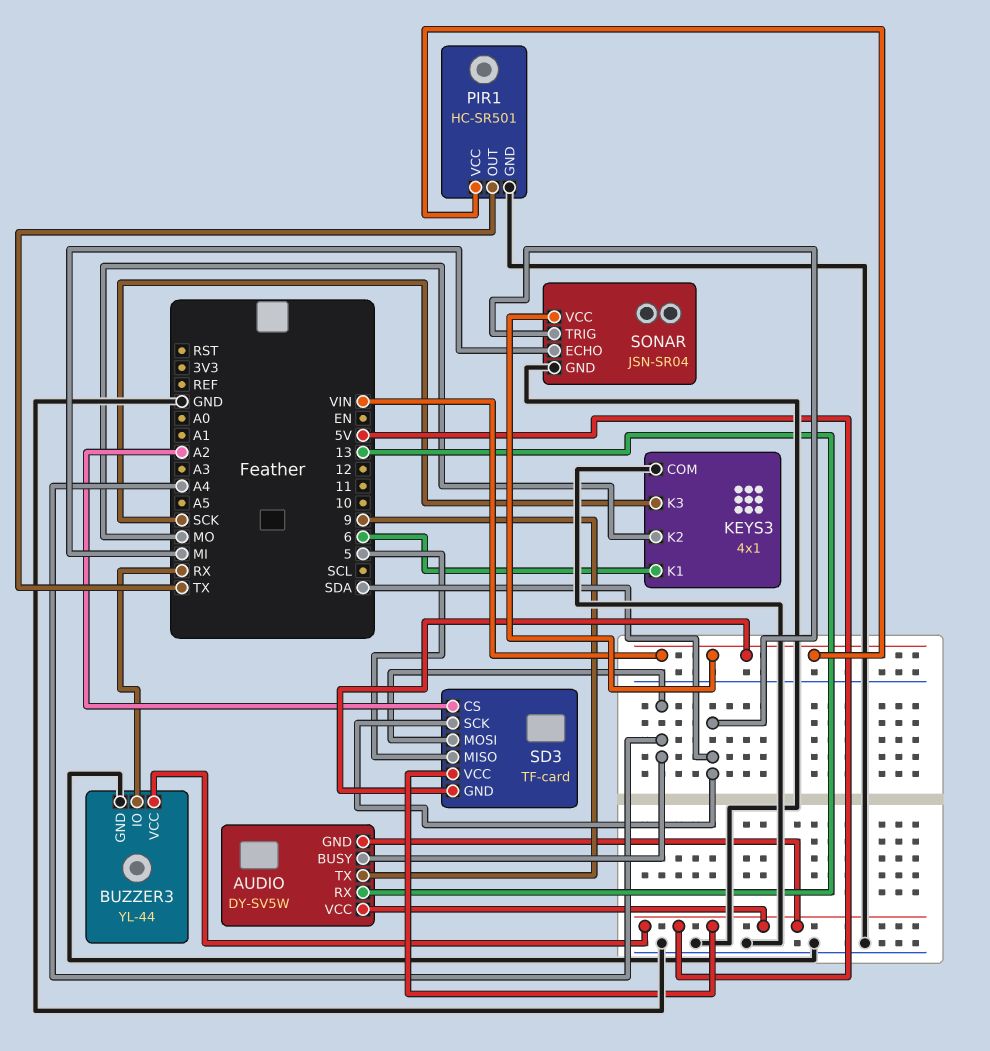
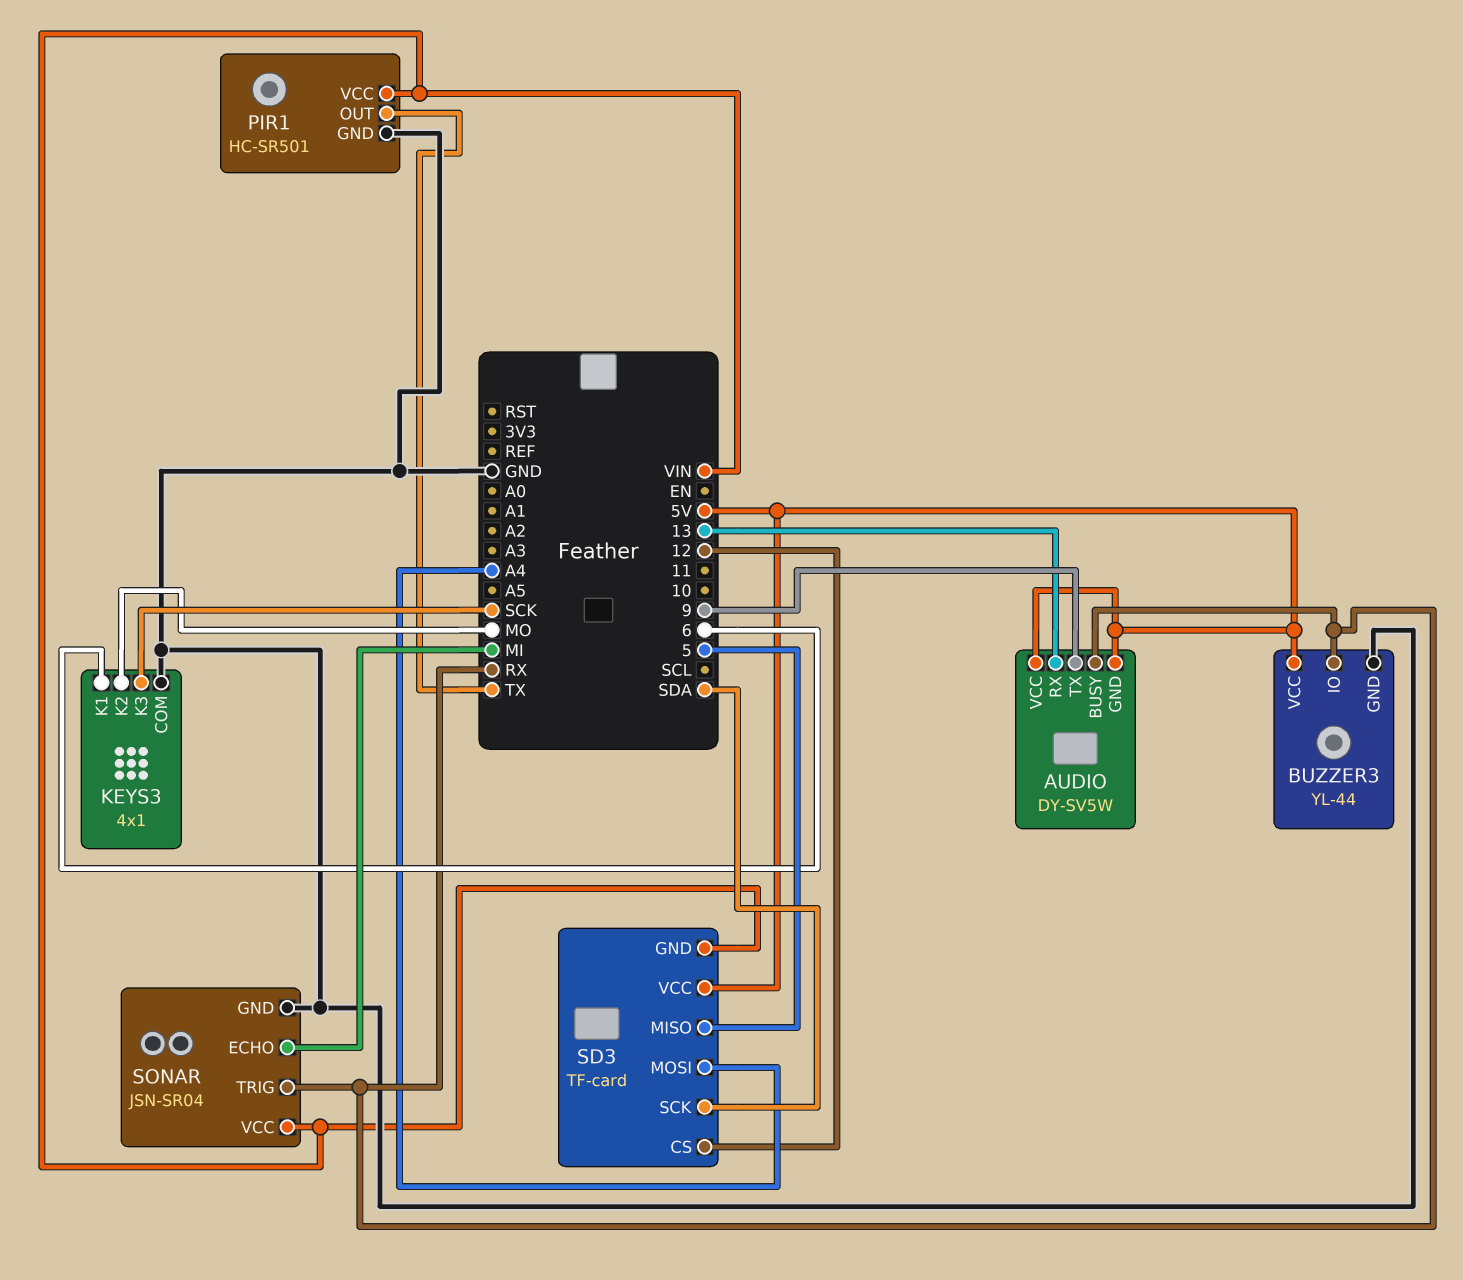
AUDIO pin BUSY: A4 -> RX
SD3 pin CS: A2 -> 12
SONAR pin TRIG: SDA -> RX

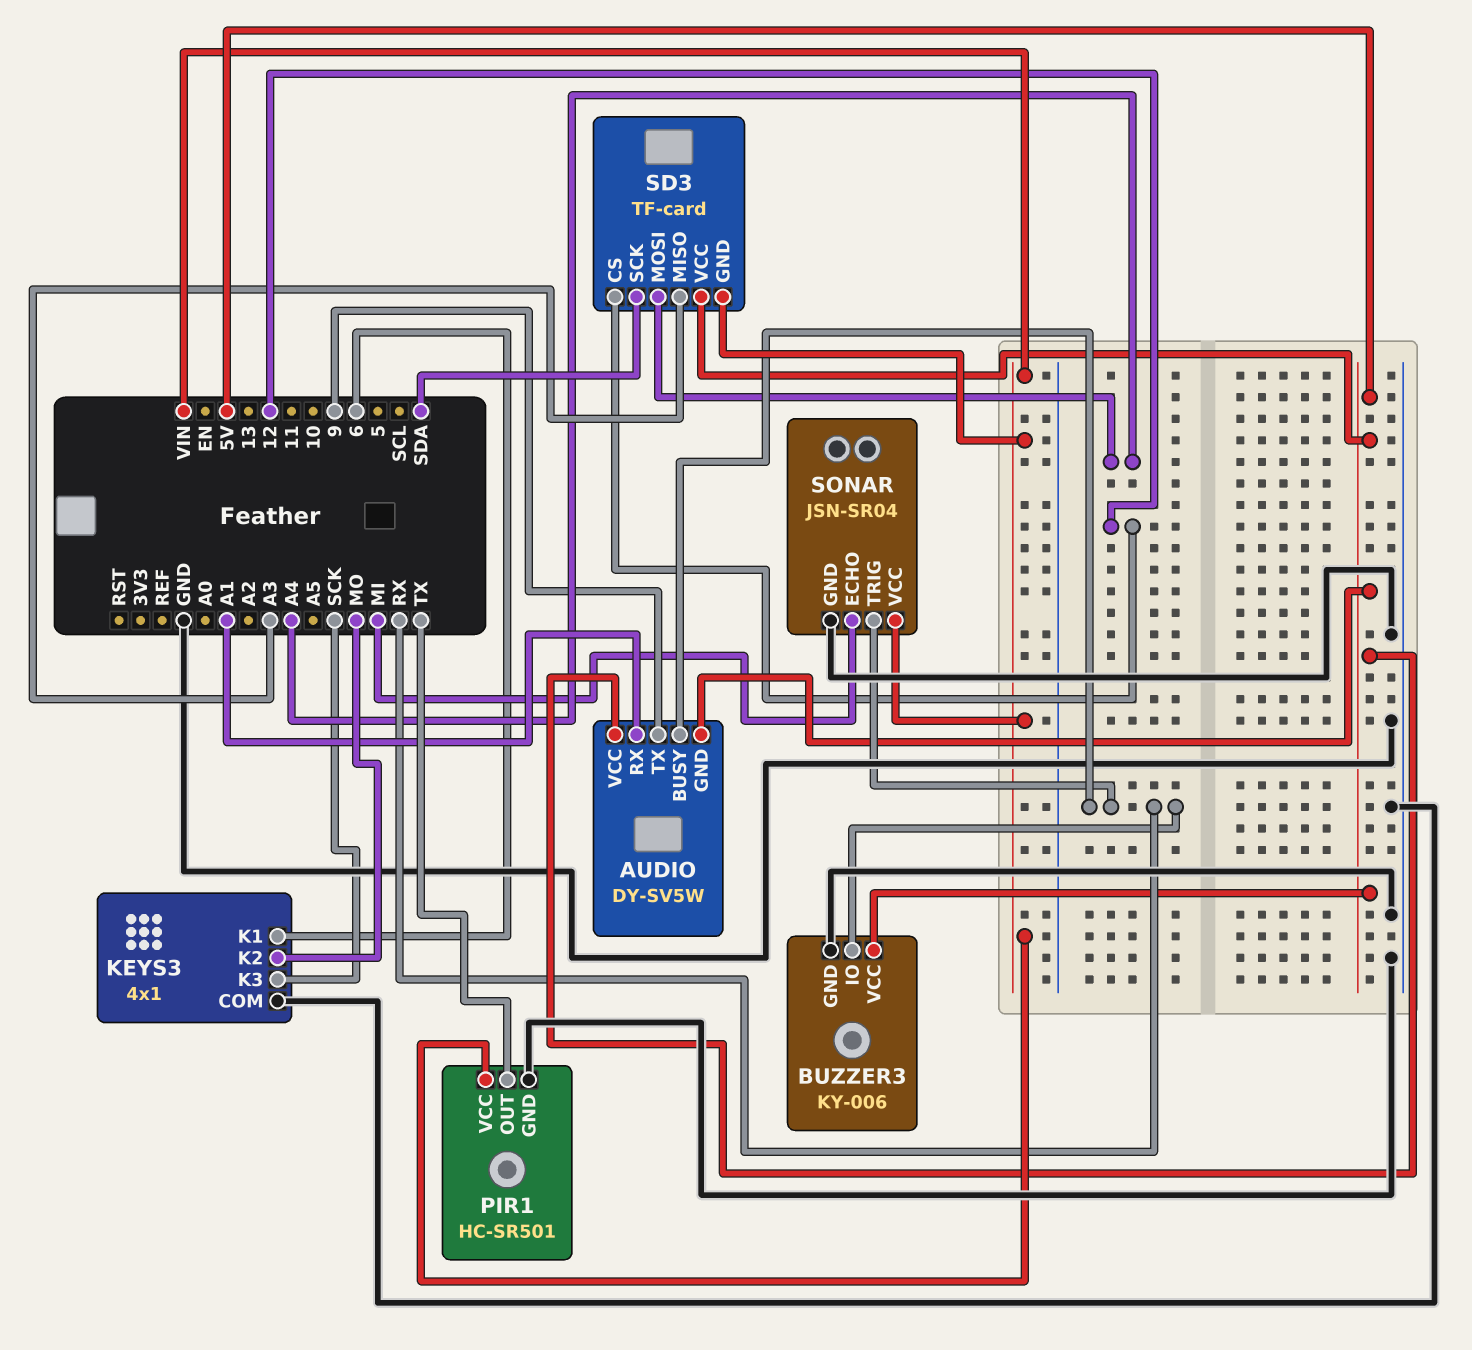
AUDIO pin RX: 13 -> A1
BUZZER3: YL-44 -> KY-006
SD3 pin MISO: 5 -> A3

